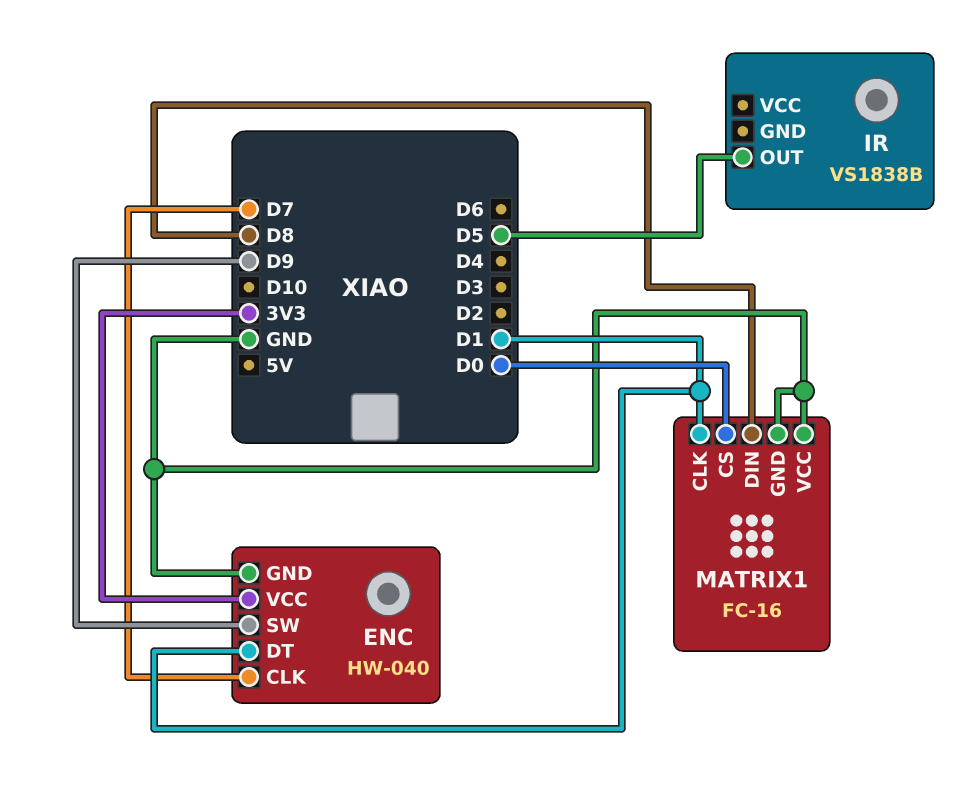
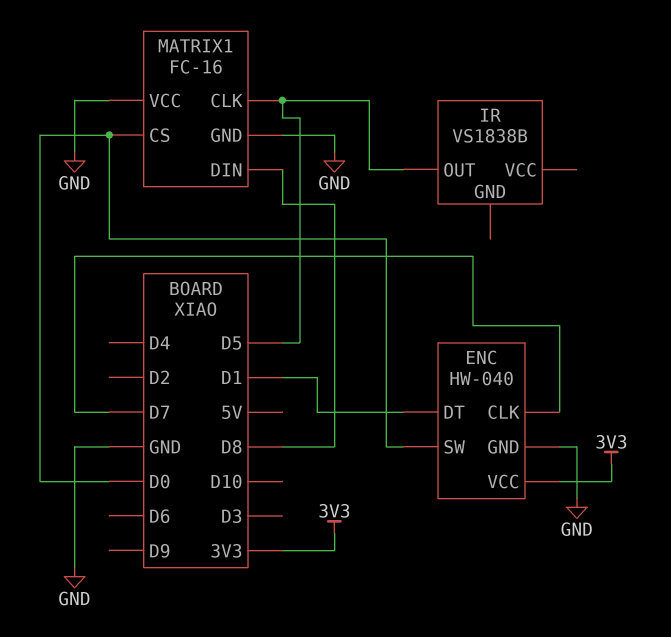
ENC pin SW: D9 -> D0
MATRIX1 pin CLK: D1 -> D5

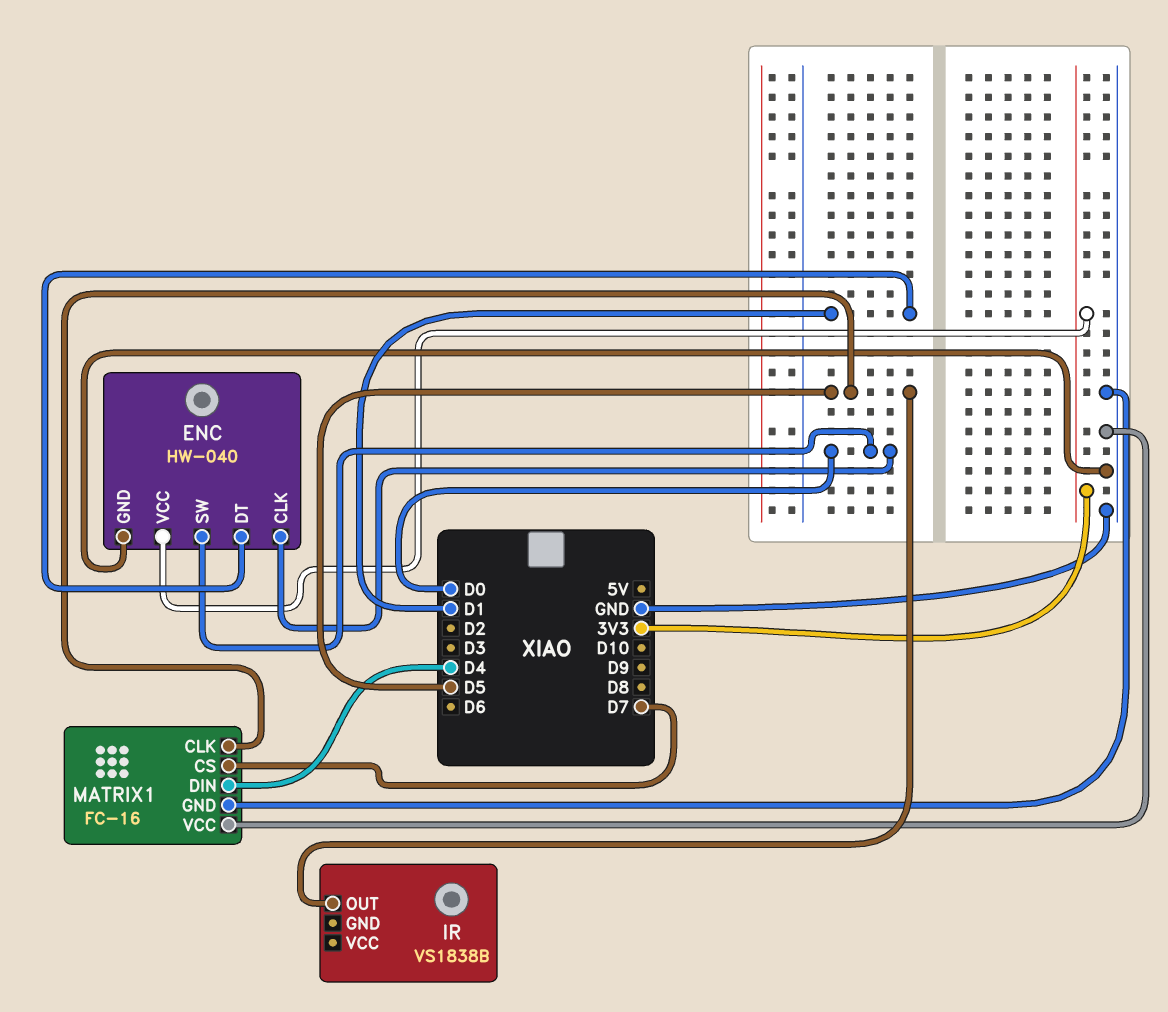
ENC pin CLK: D7 -> D0
MATRIX1 pin CS: D0 -> D7
MATRIX1 pin DIN: D8 -> D4

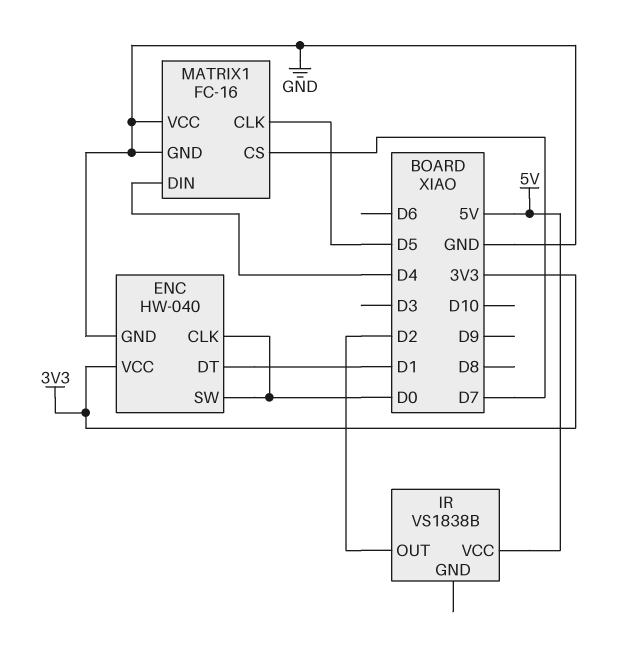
IR pin OUT: D5 -> D2
IR pin VCC: none -> 5V

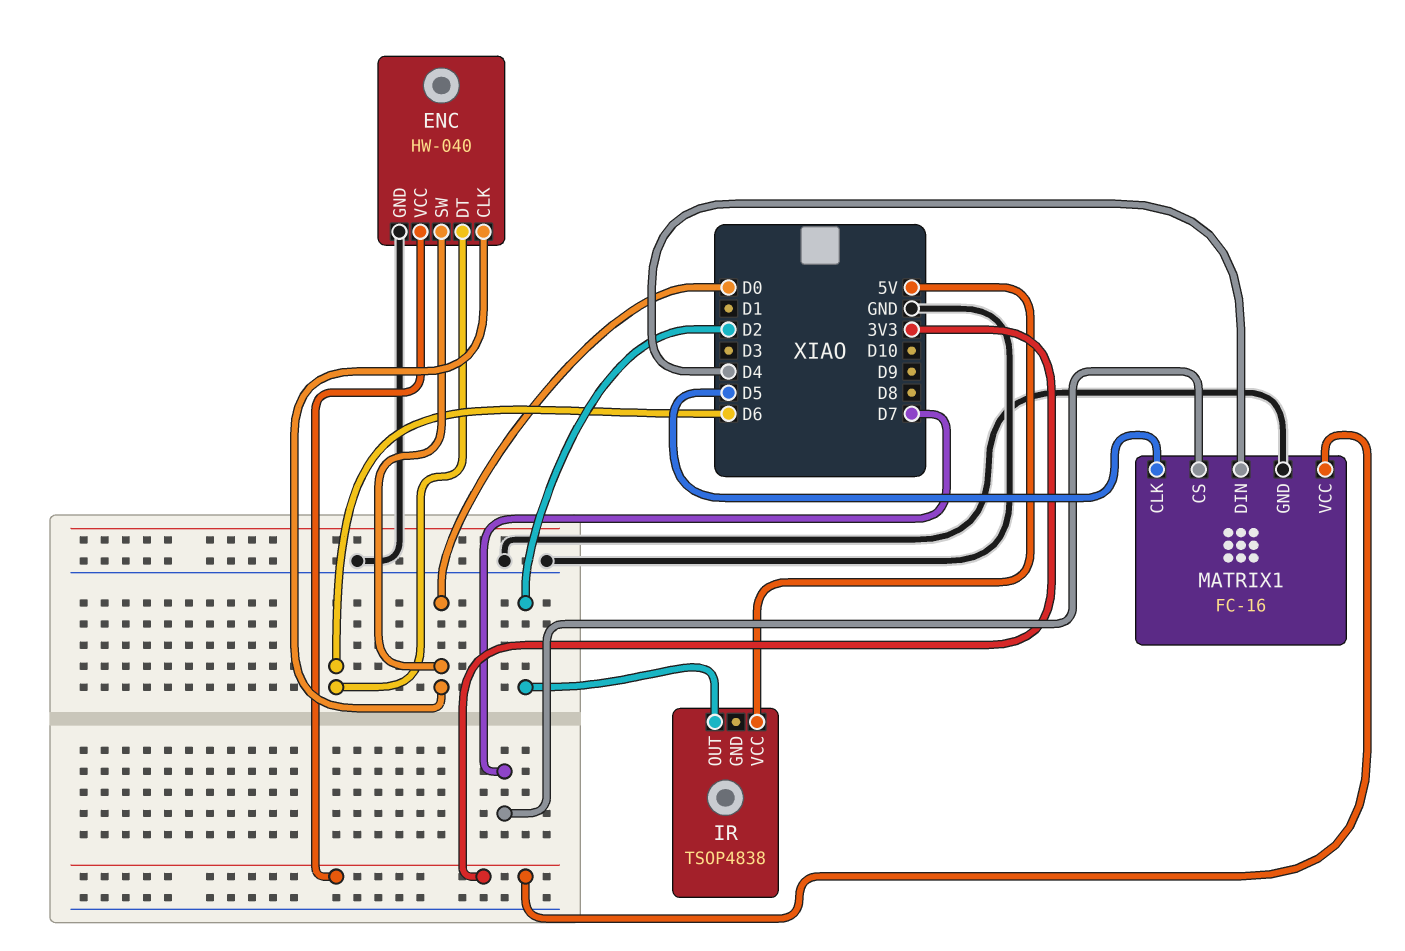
ENC pin DT: D1 -> D6
IR: VS1838B -> TSOP4838
MATRIX1 pin VCC: GND -> 3V3

